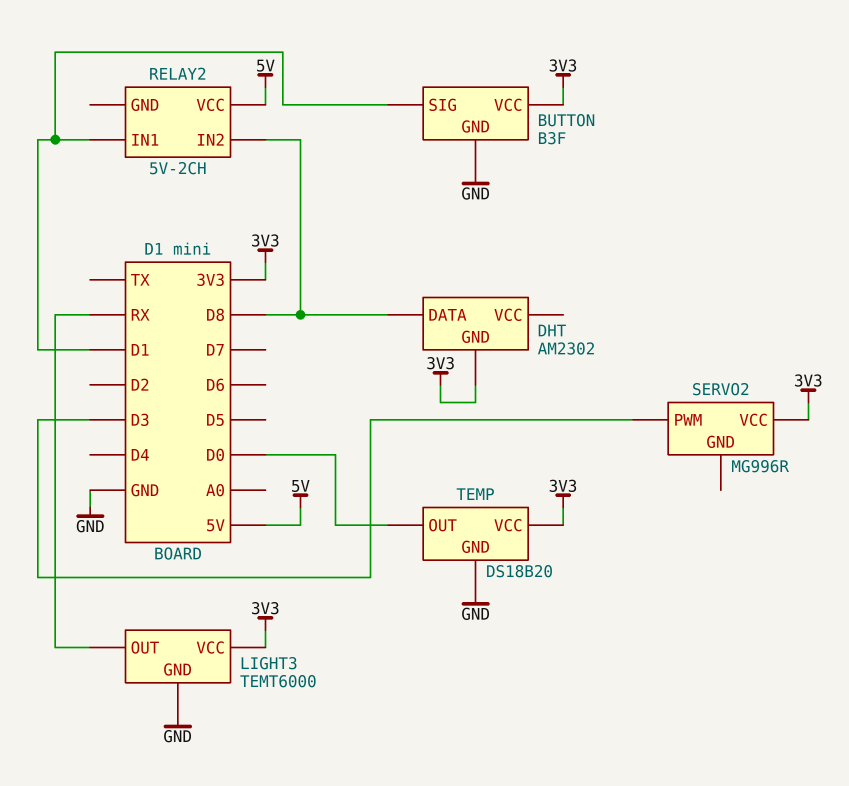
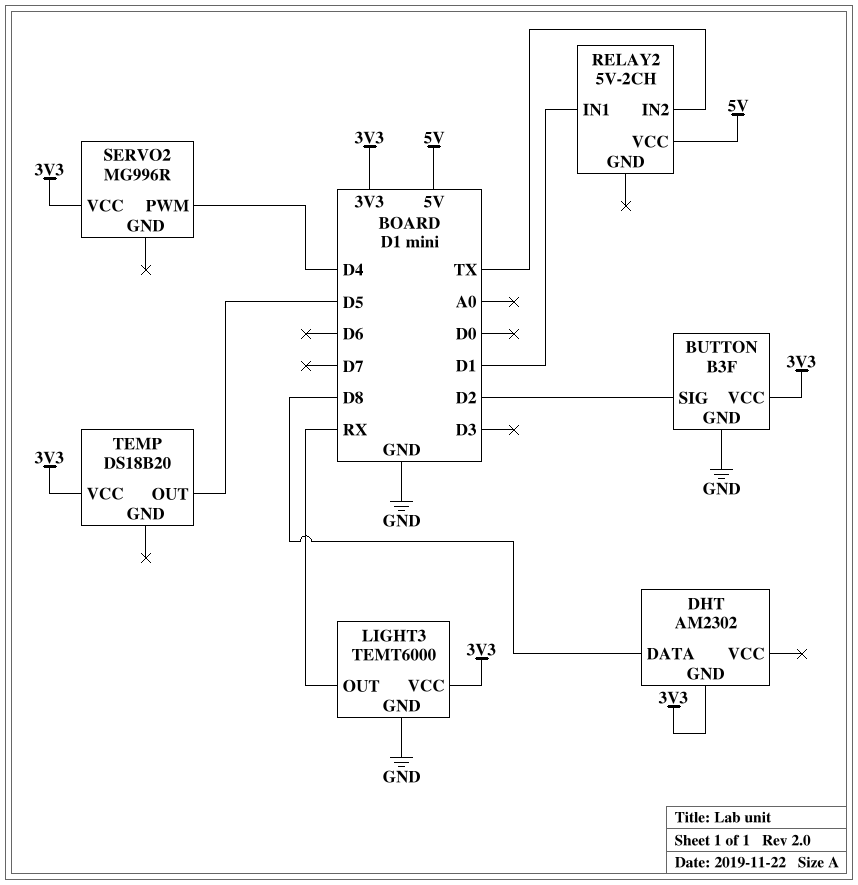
BUTTON pin SIG: D1 -> D2
RELAY2 pin IN2: D8 -> TX
SERVO2 pin PWM: D3 -> D4
TEMP pin GND: GND -> none
TEMP pin OUT: D0 -> D5

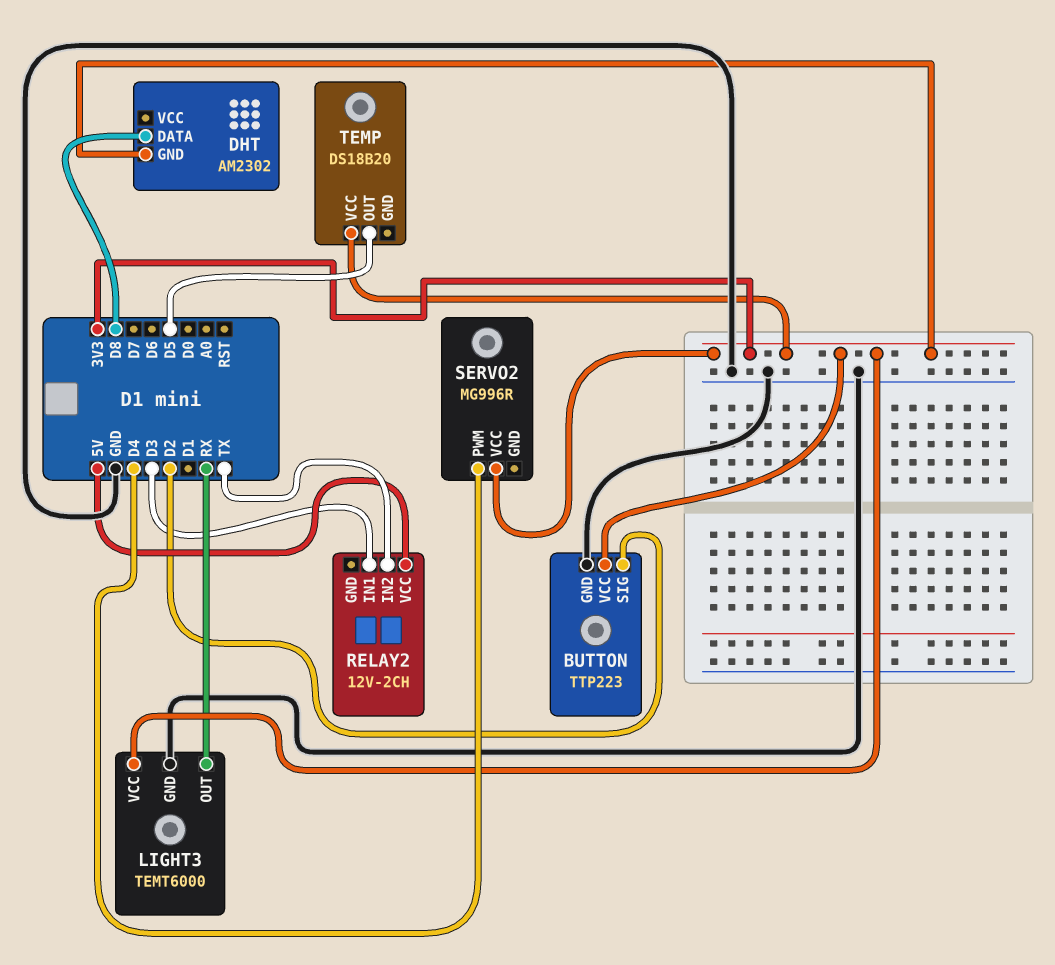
BUTTON: B3F -> TTP223
RELAY2: 5V-2CH -> 12V-2CH
RELAY2 pin IN1: D1 -> D3

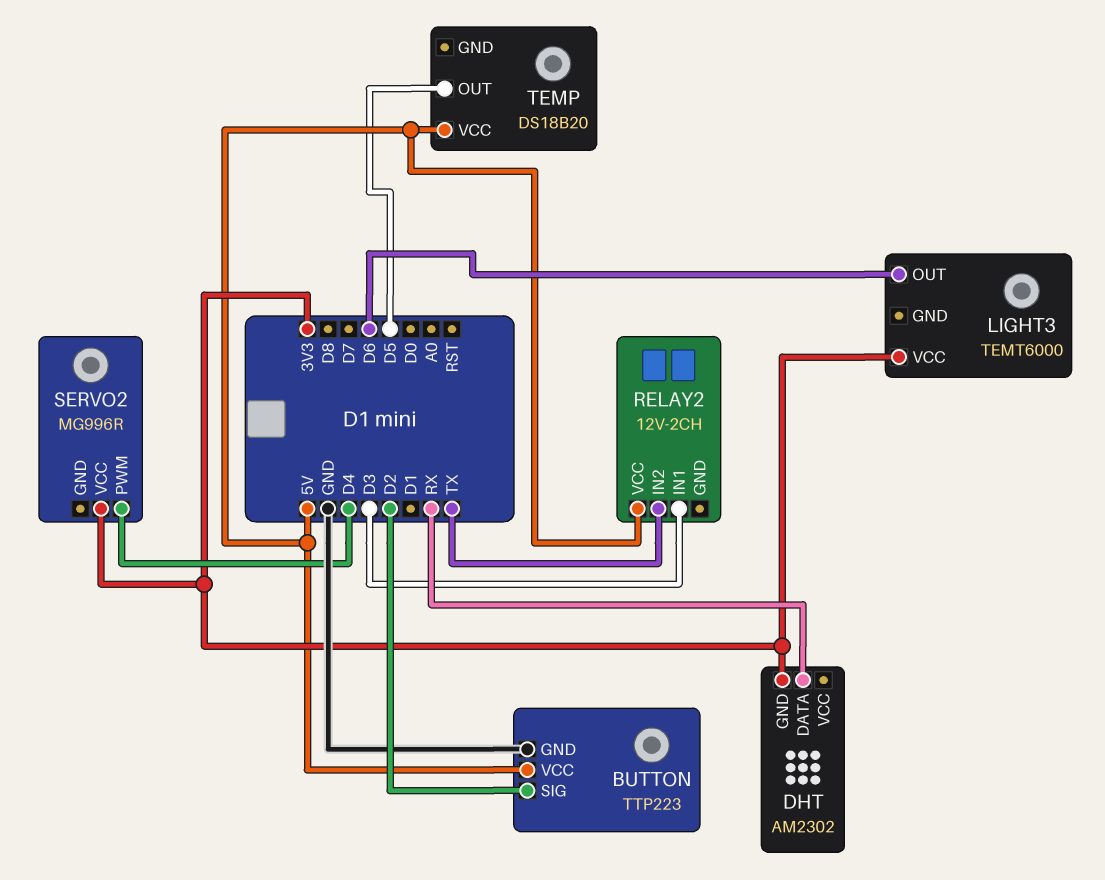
BUTTON pin VCC: 3V3 -> 5V
DHT pin DATA: D8 -> RX
LIGHT3 pin GND: GND -> none
LIGHT3 pin OUT: RX -> D6
TEMP pin VCC: 3V3 -> 5V

